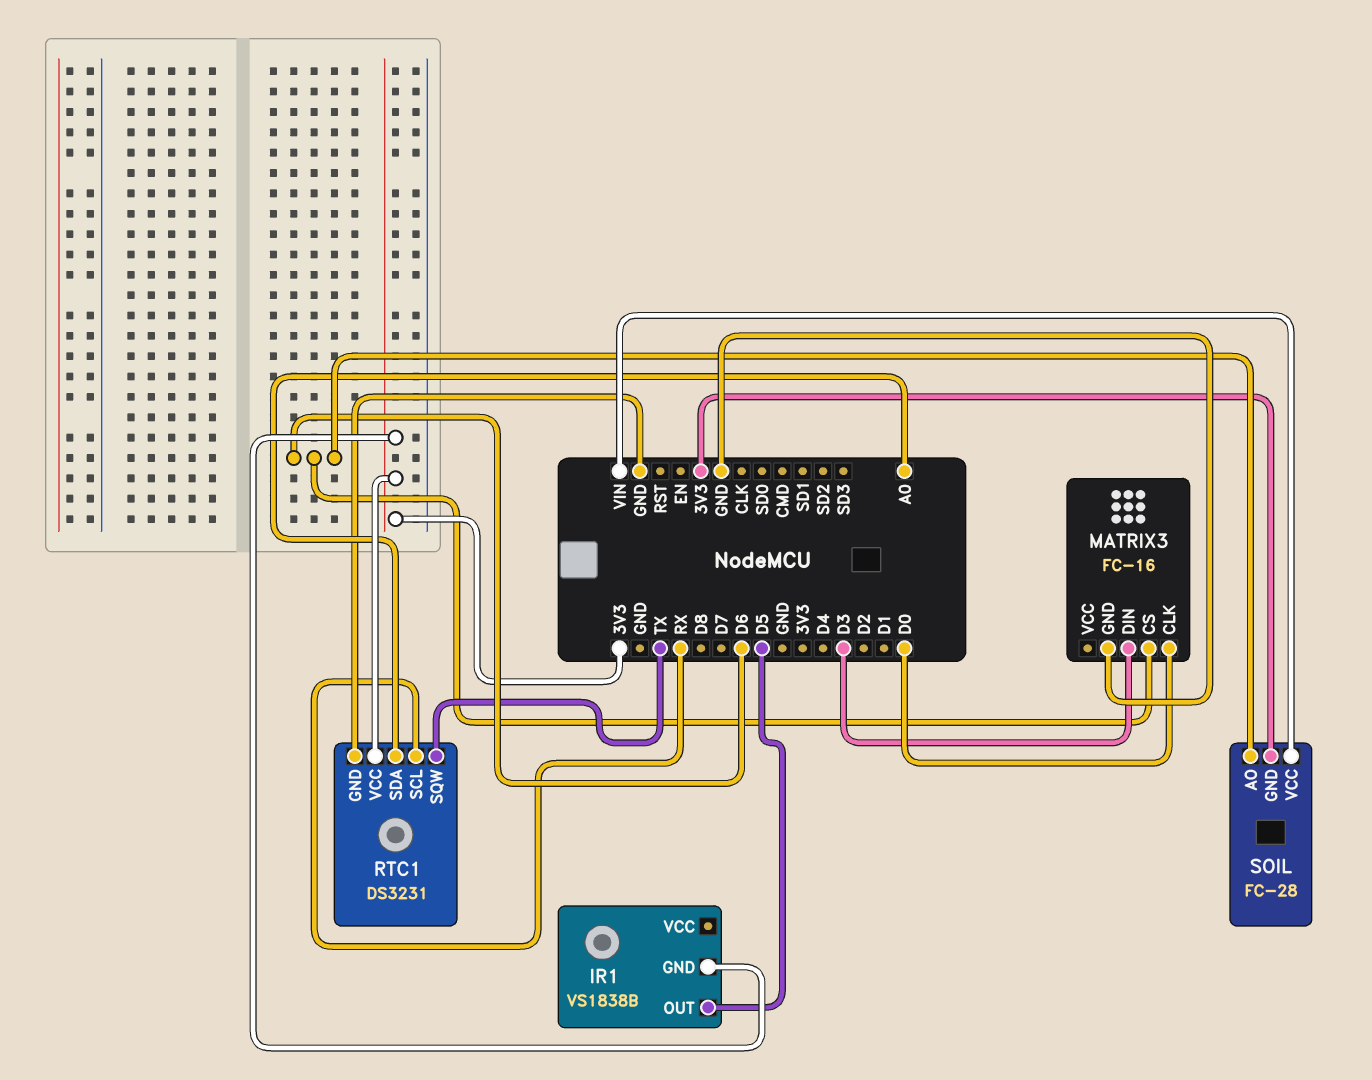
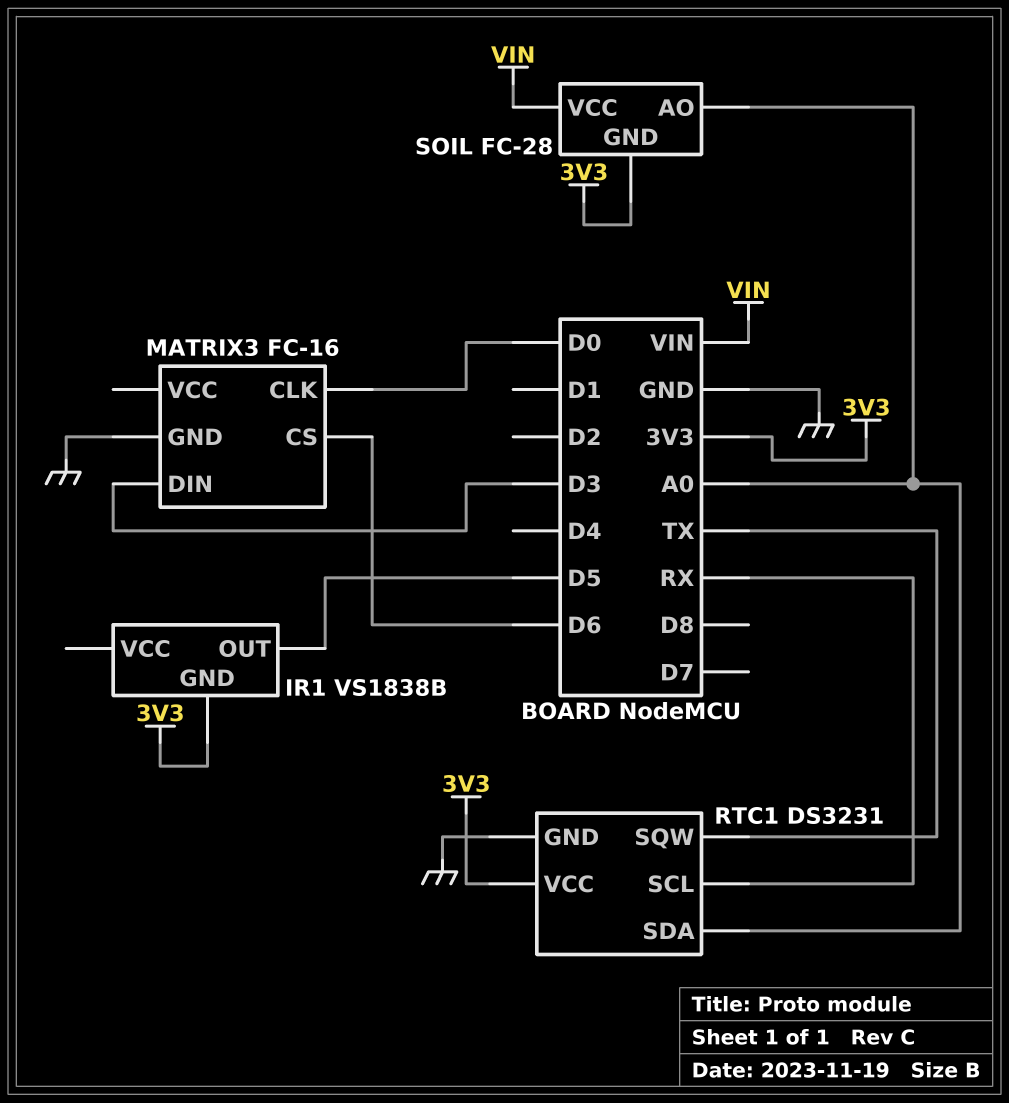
SOIL pin AO: D6 -> A0

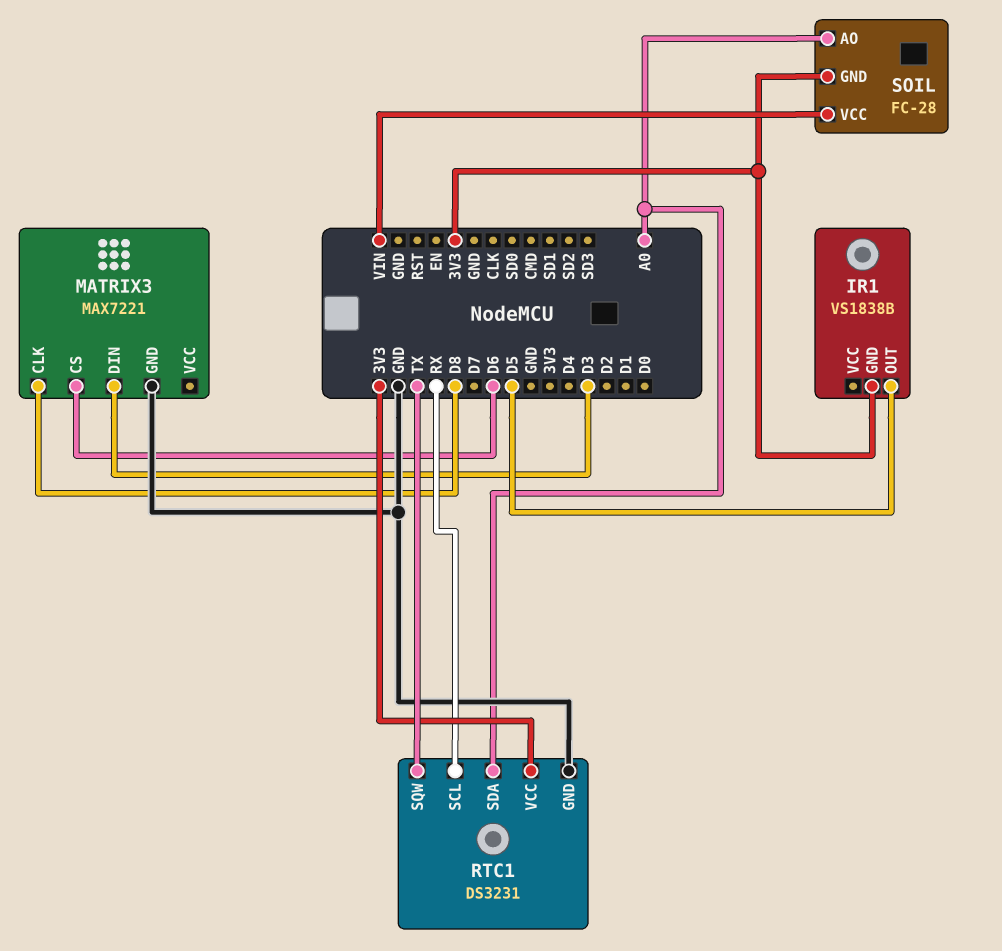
MATRIX3: FC-16 -> MAX7221
MATRIX3 pin CLK: D0 -> D8

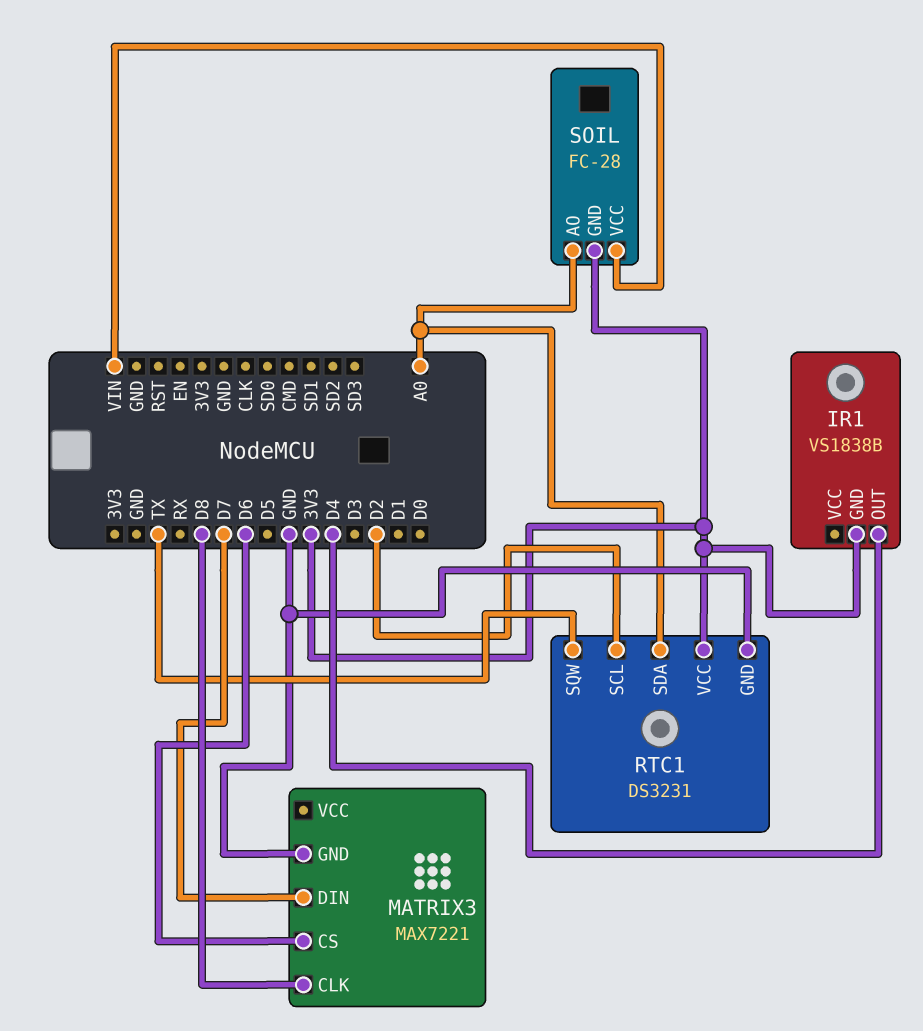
IR1 pin OUT: D5 -> D4
MATRIX3 pin DIN: D3 -> D7
RTC1 pin SCL: RX -> D2

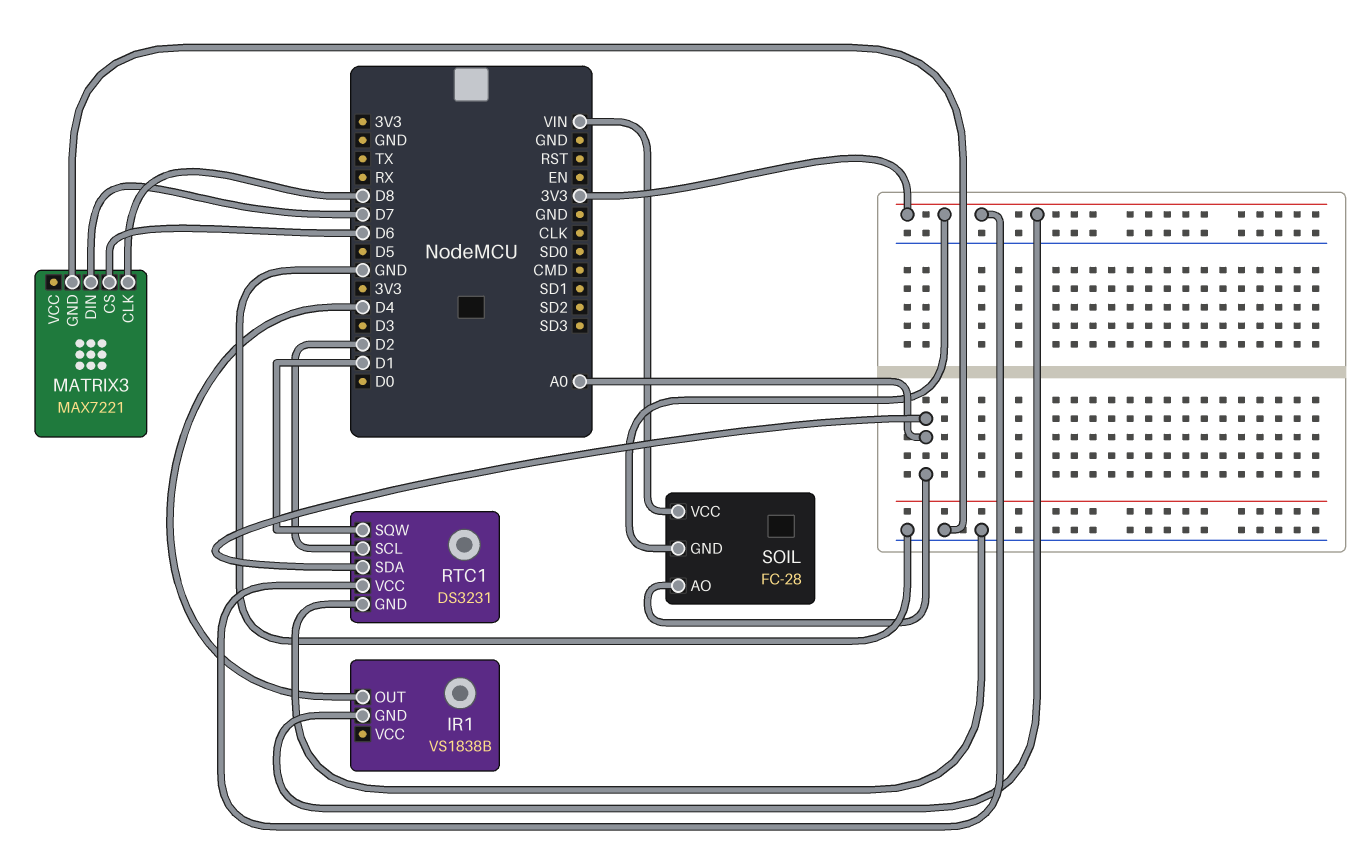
RTC1 pin SQW: TX -> D1

